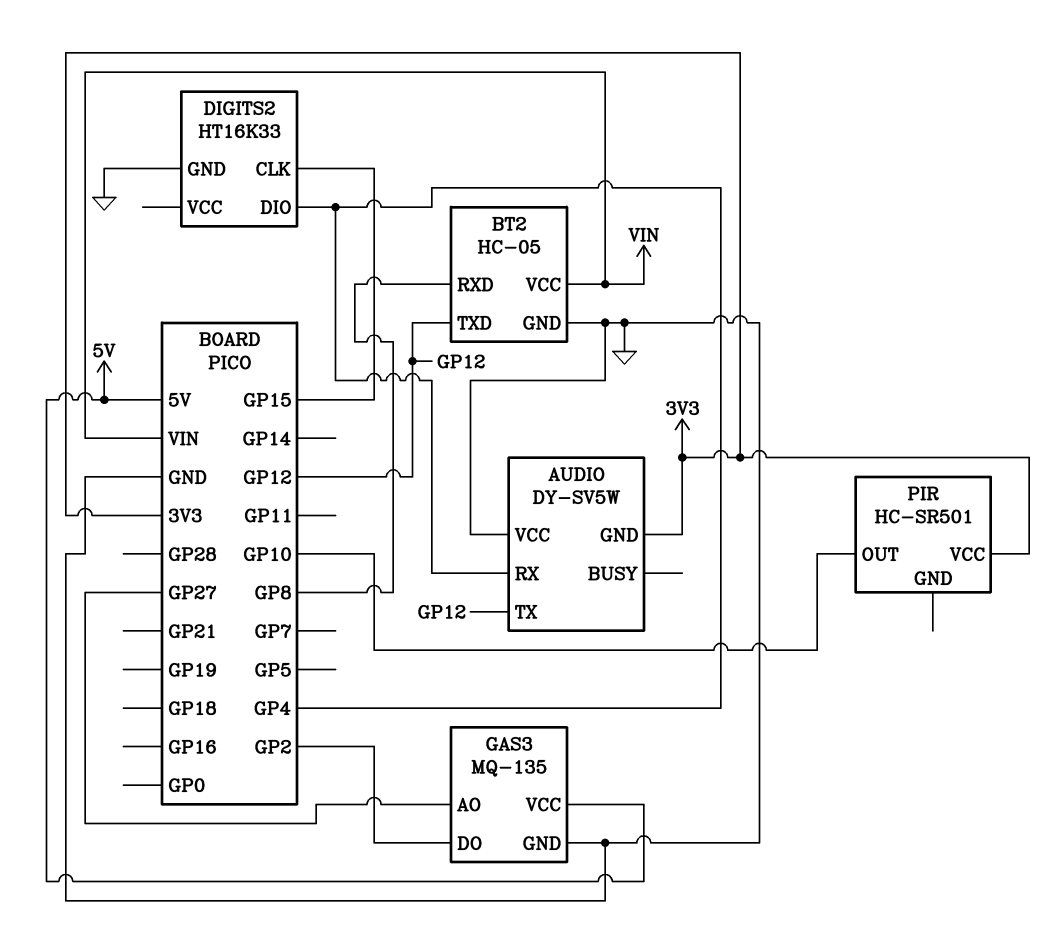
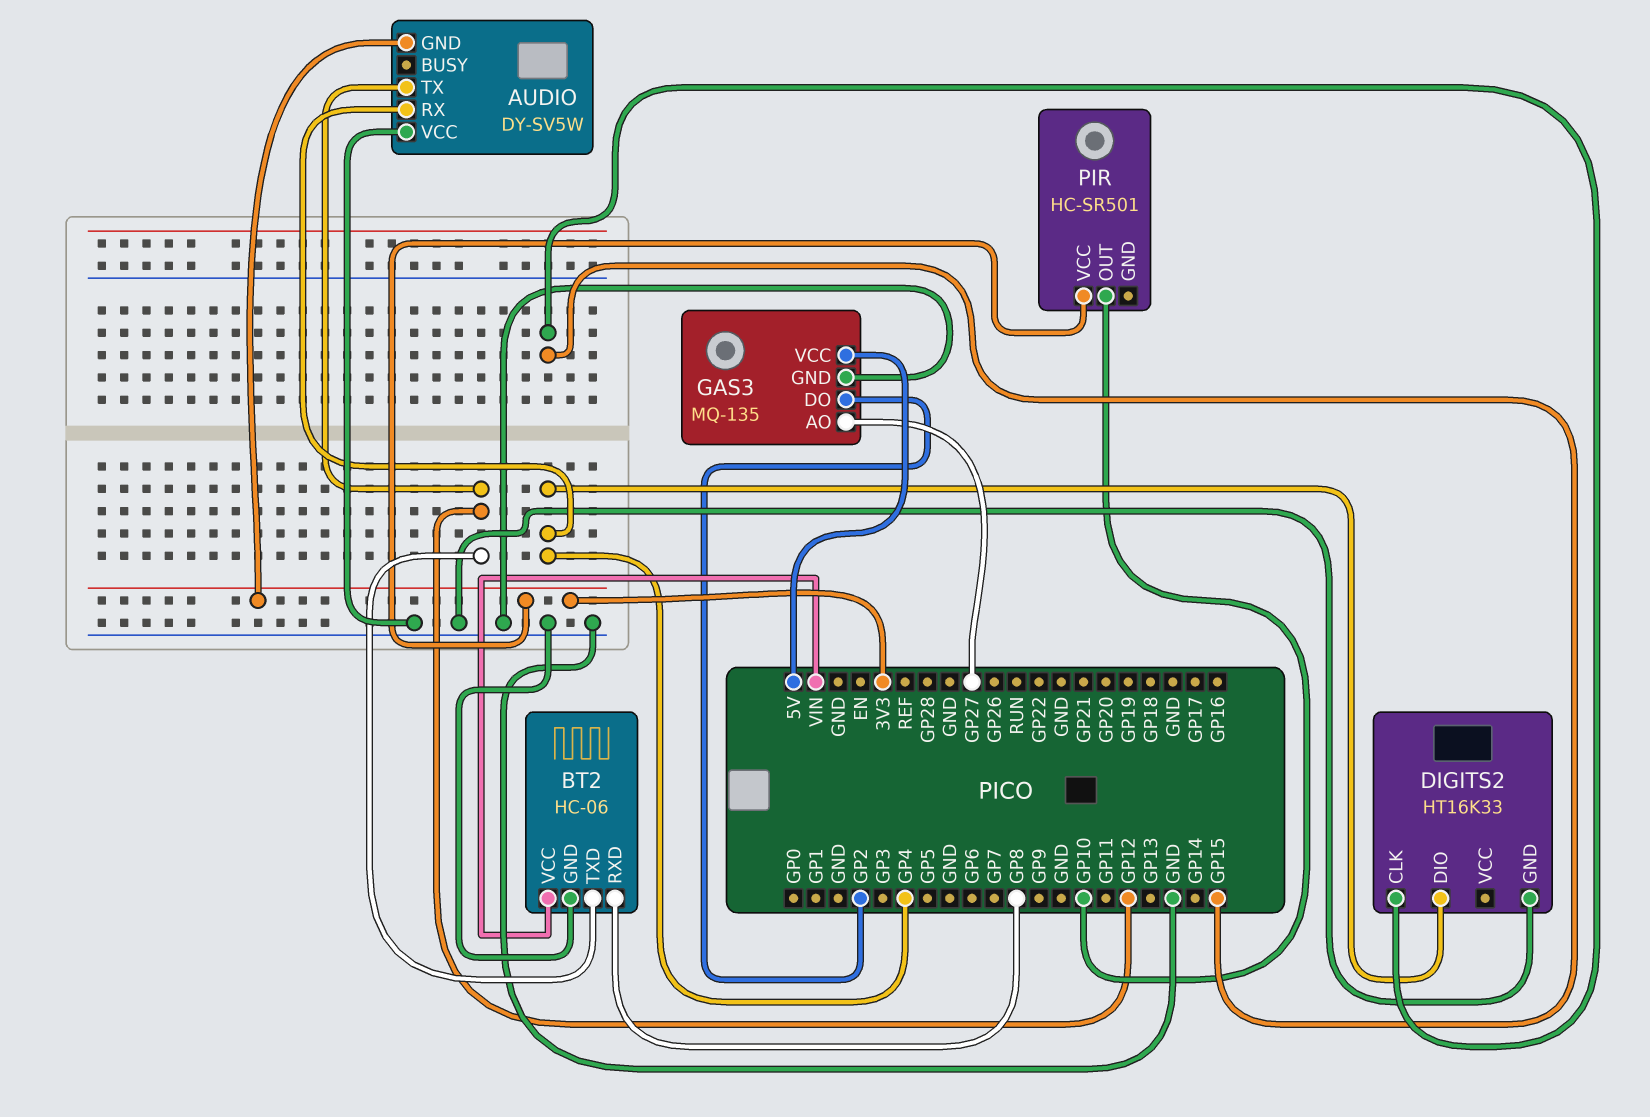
BT2: HC-05 -> HC-06

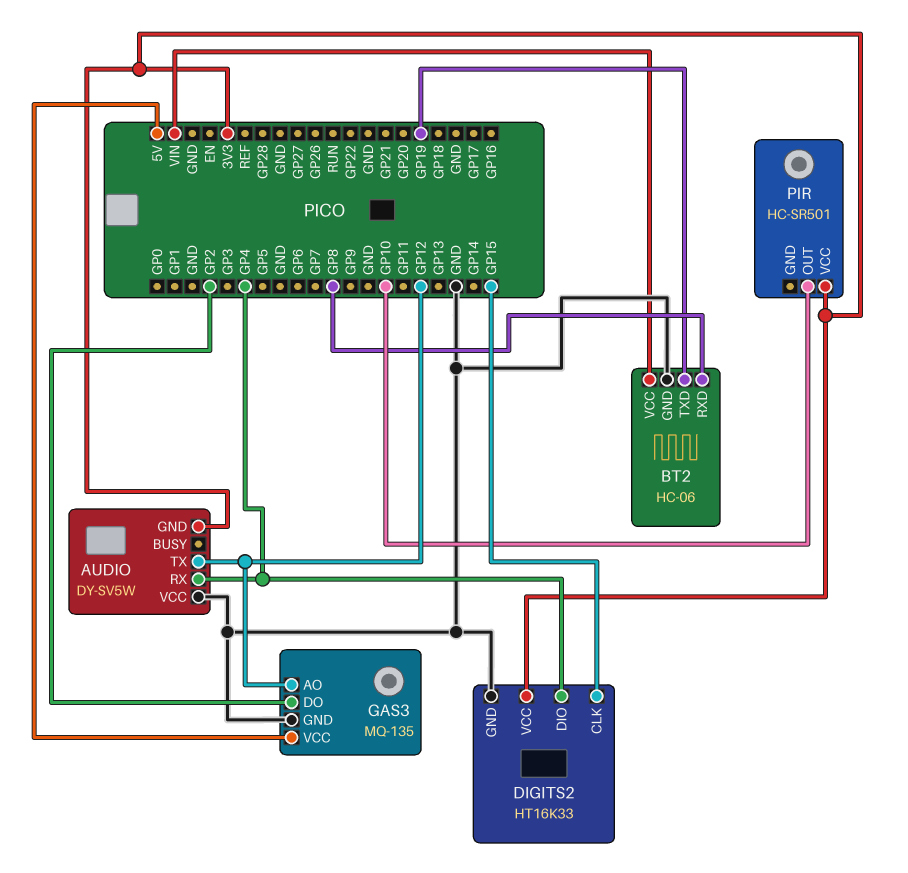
BT2 pin TXD: GP12 -> GP19
DIGITS2 pin VCC: none -> 3V3
GAS3 pin AO: GP27 -> GP12

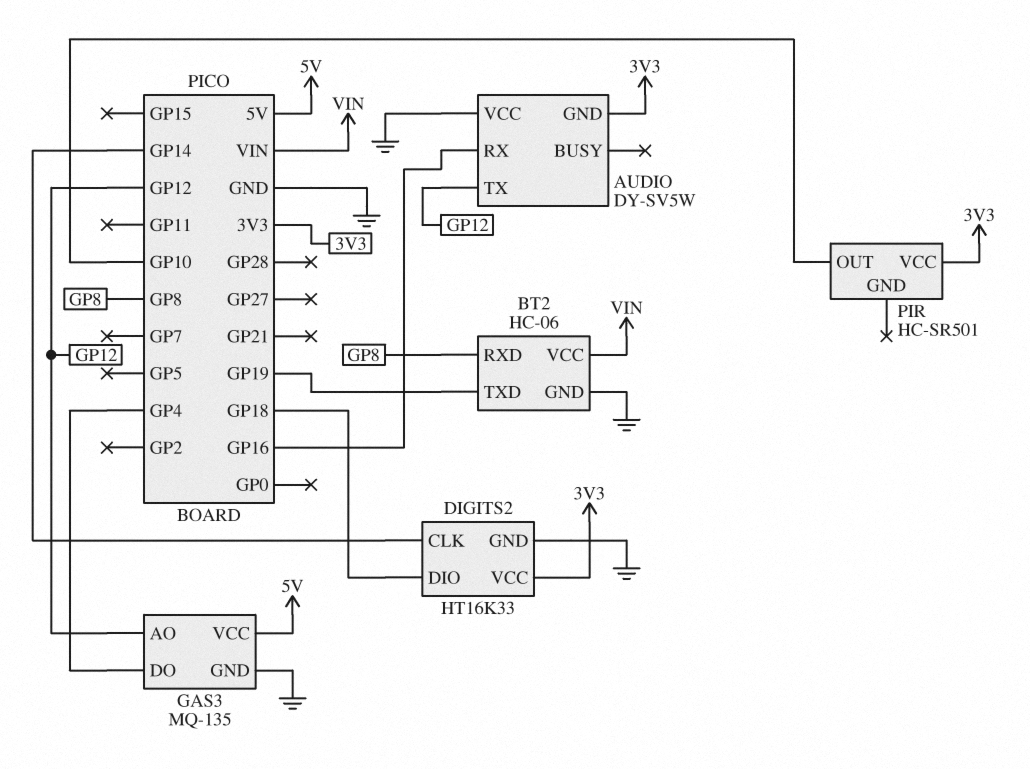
AUDIO pin RX: GP4 -> GP16
DIGITS2 pin CLK: GP15 -> GP14
DIGITS2 pin DIO: GP4 -> GP18
GAS3 pin DO: GP2 -> GP4

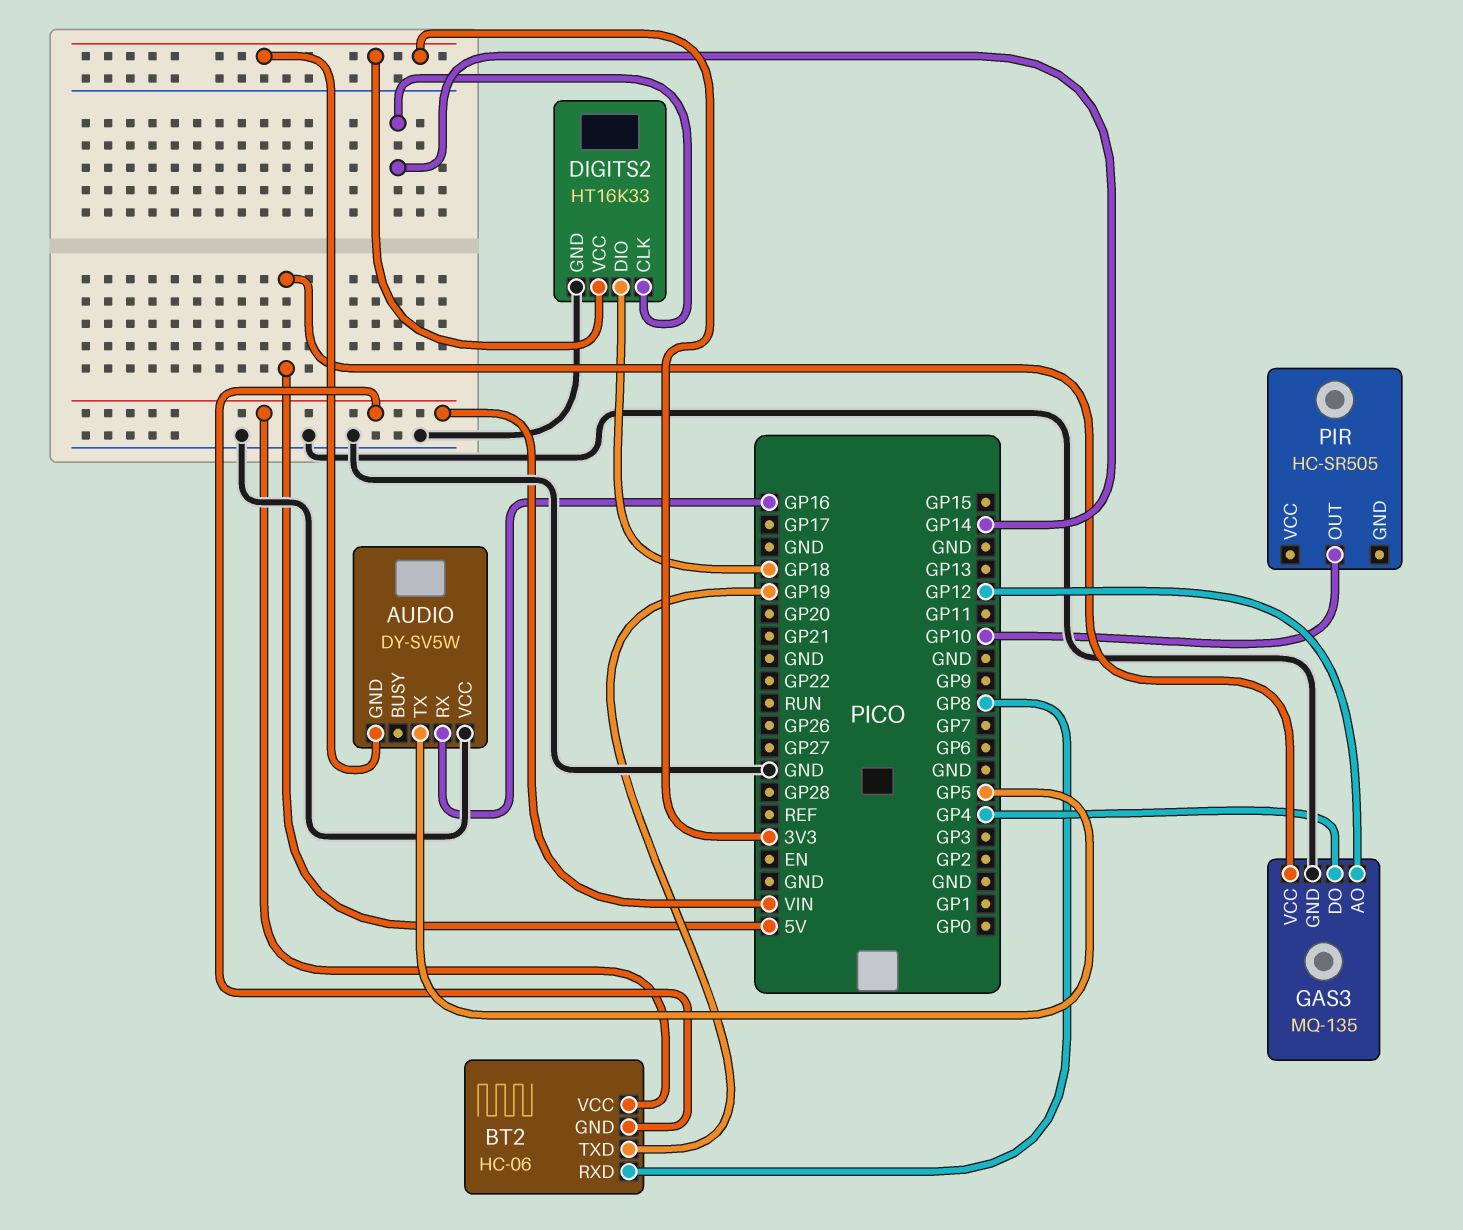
AUDIO pin TX: GP12 -> GP5
BT2 pin GND: GND -> VIN
PIR: HC-SR501 -> HC-SR505
PIR pin VCC: 3V3 -> none

